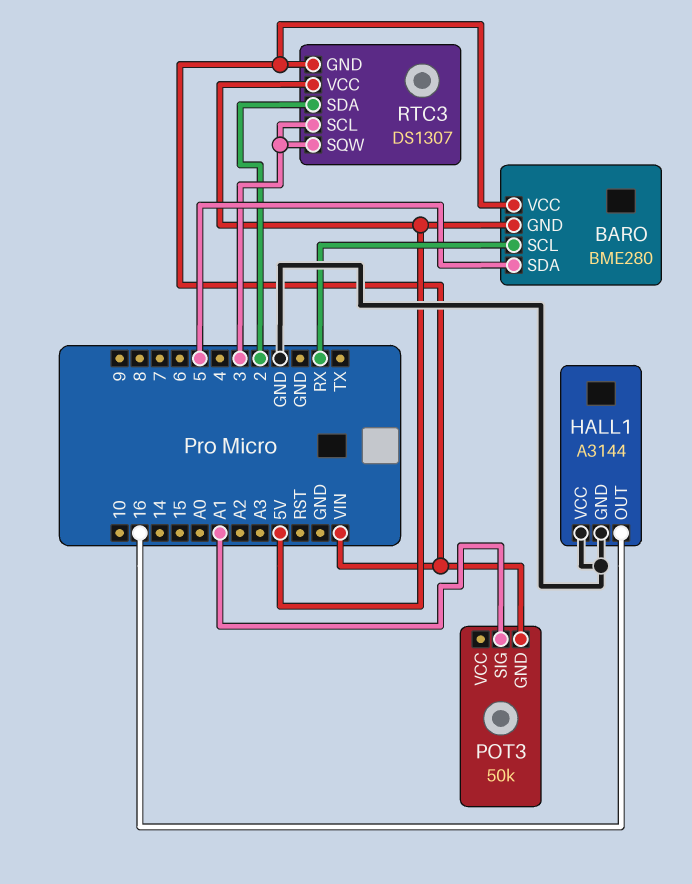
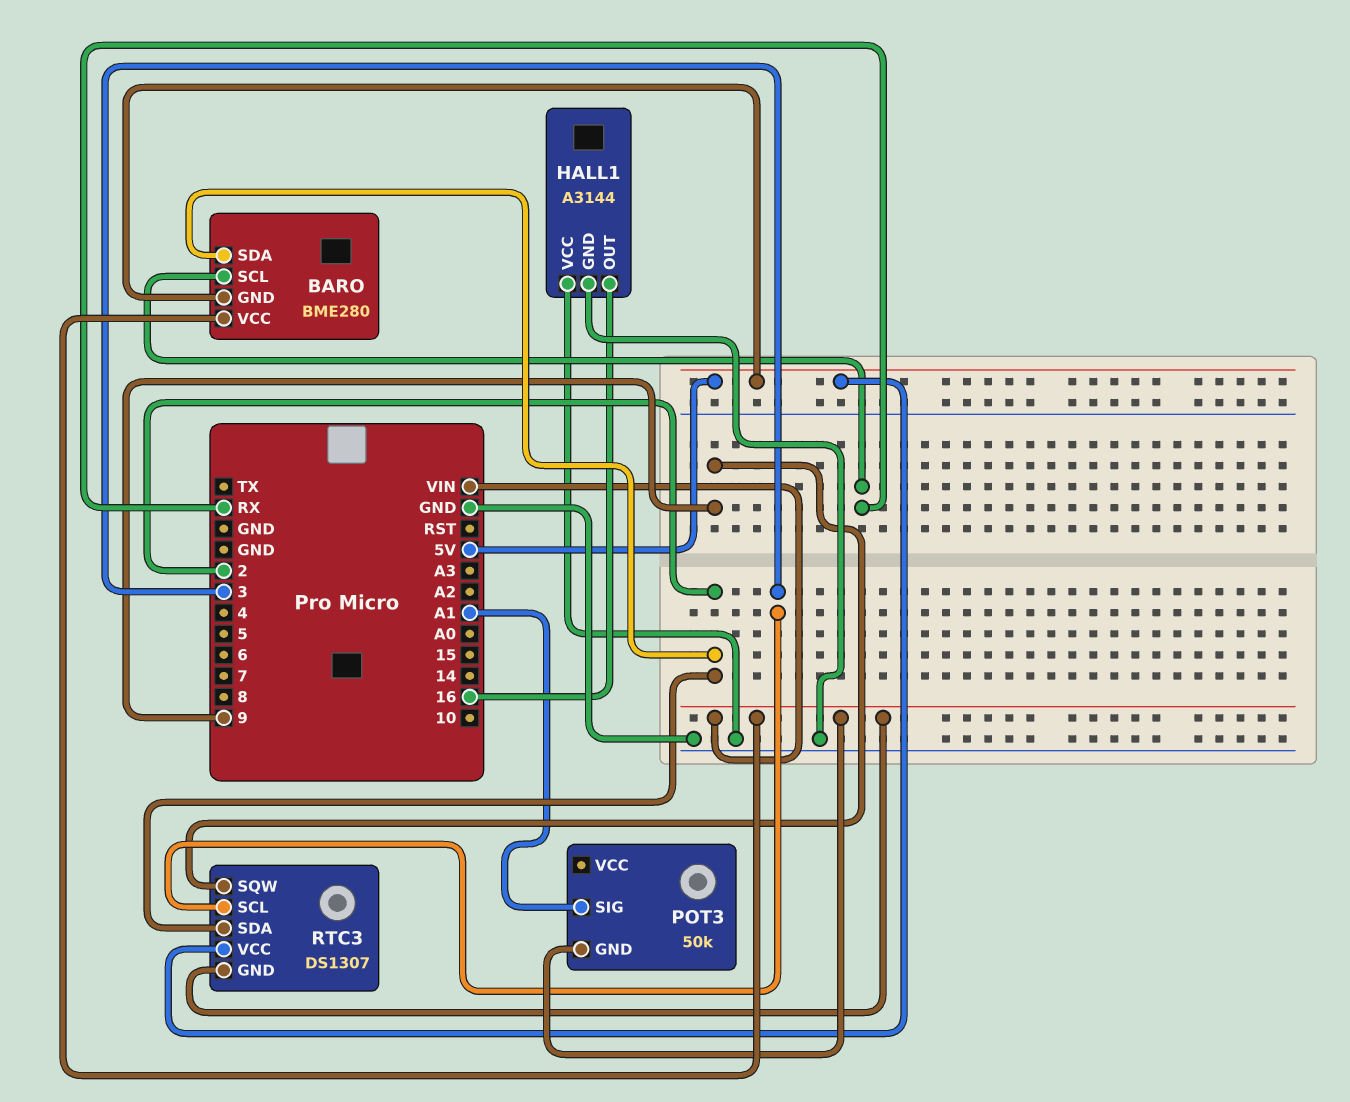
BARO pin SDA: 5 -> 2
RTC3 pin SQW: 3 -> 9

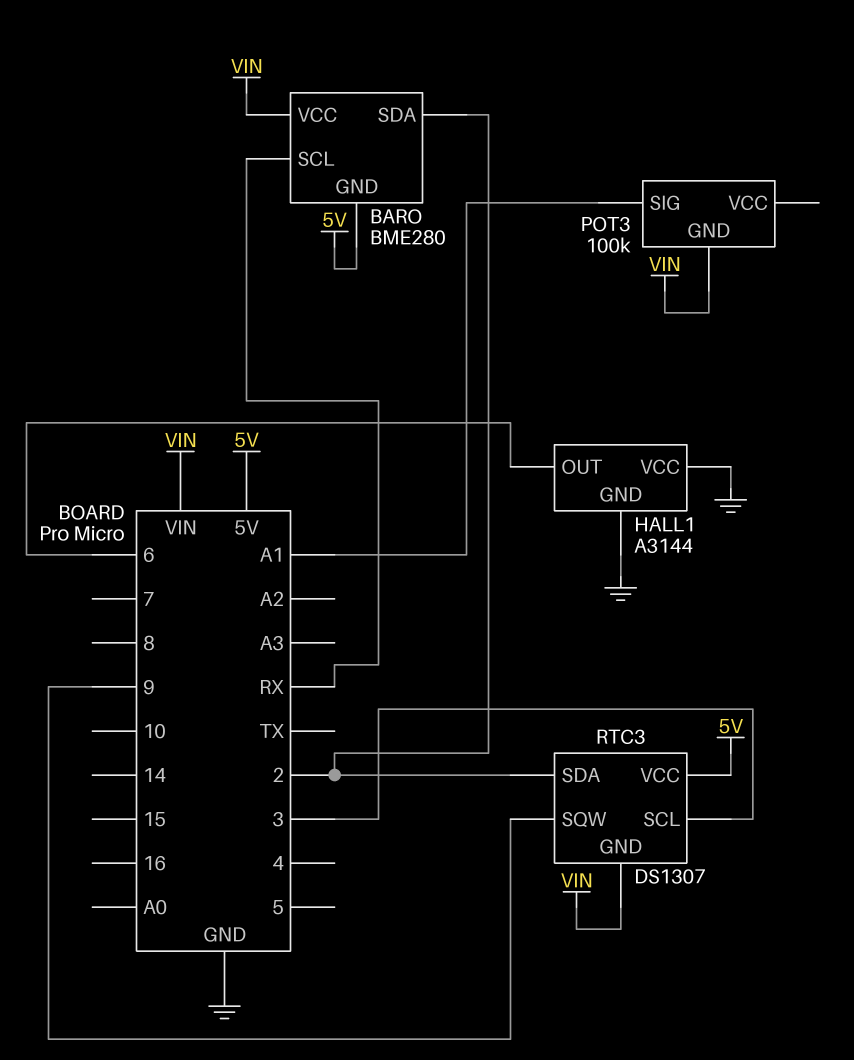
HALL1 pin OUT: 16 -> 6
POT3: 50k -> 100k

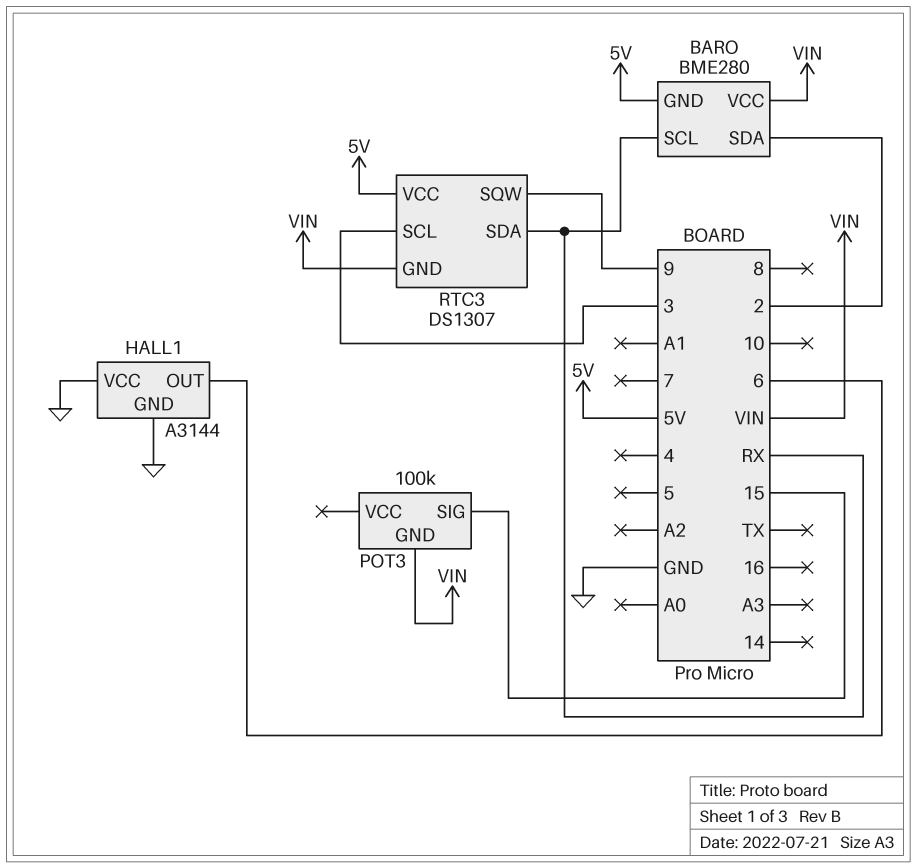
POT3 pin SIG: A1 -> 15
RTC3 pin SDA: 2 -> RX

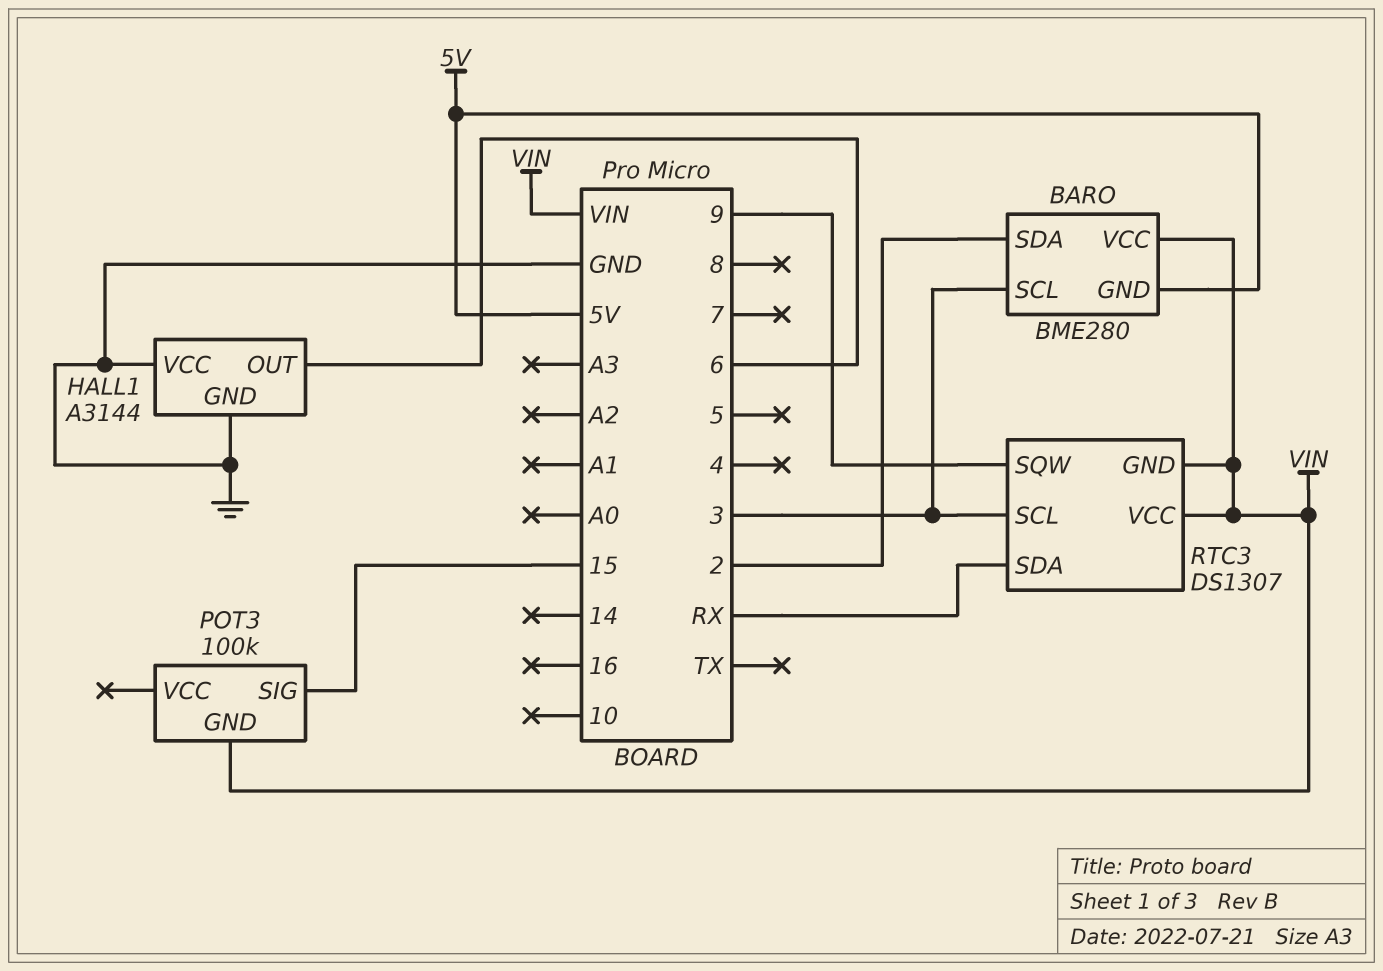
BARO pin SCL: RX -> 3
RTC3 pin VCC: 5V -> VIN

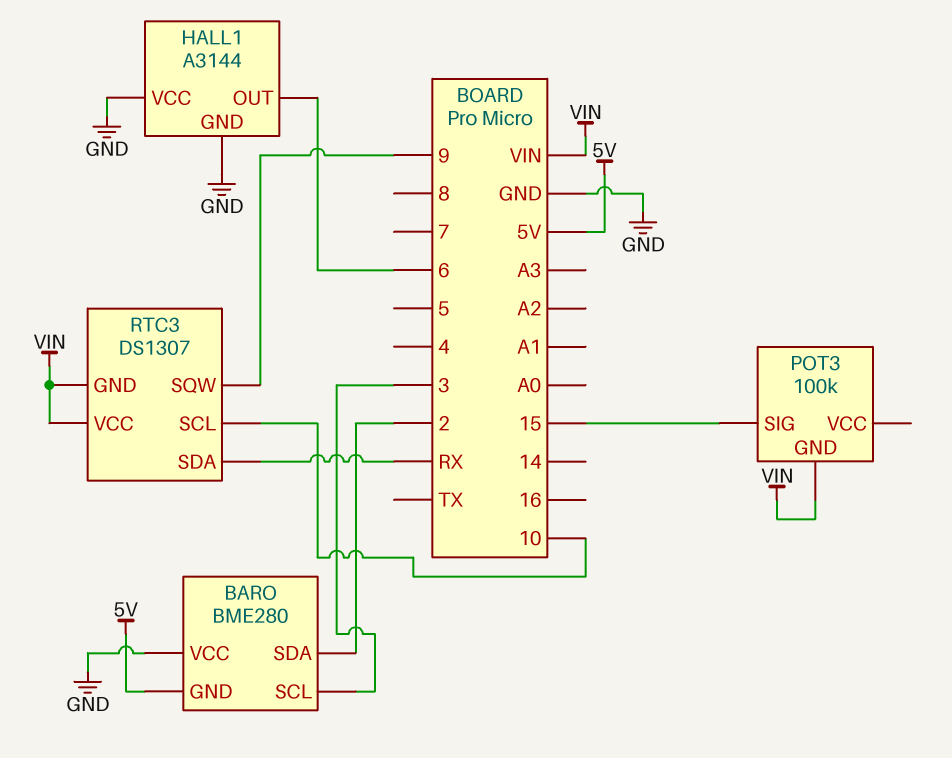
BARO pin VCC: VIN -> GND
RTC3 pin SCL: 3 -> 10

